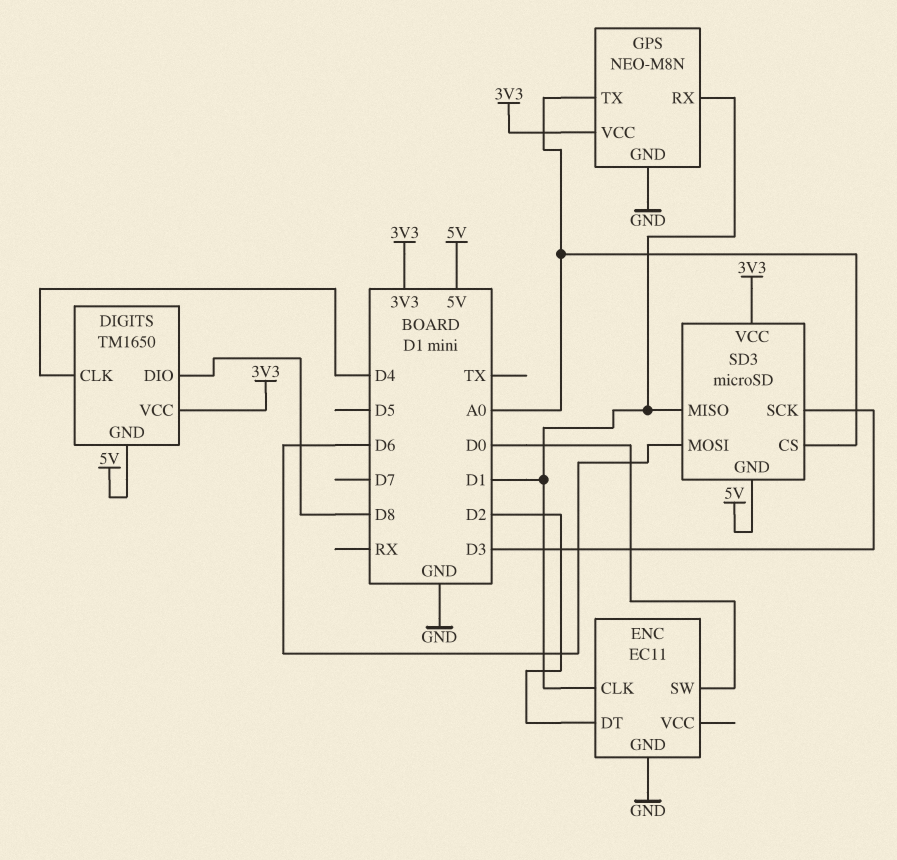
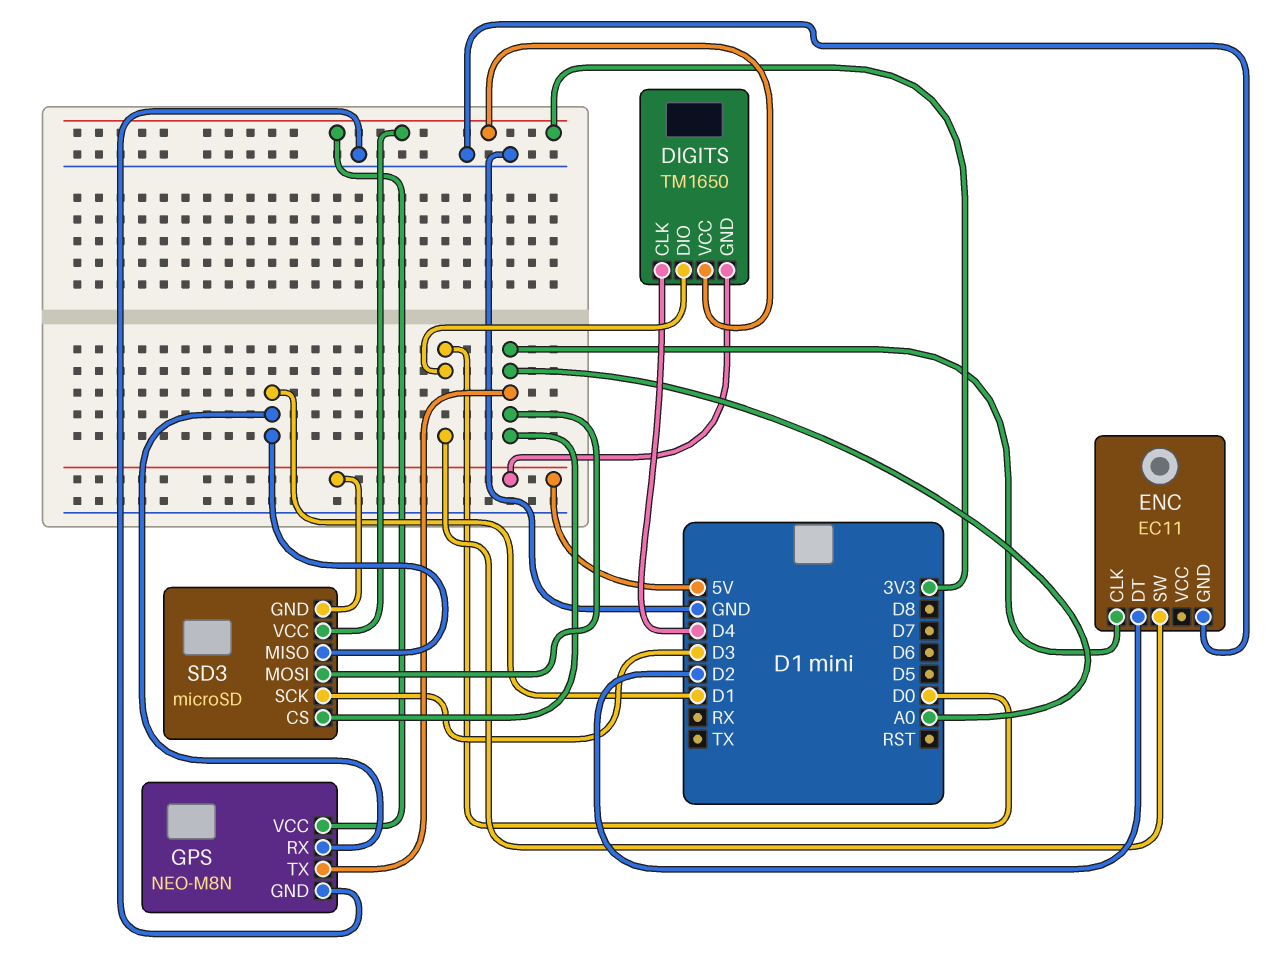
DIGITS pin DIO: D8 -> D0
ENC pin CLK: D1 -> A0
SD3 pin MOSI: D6 -> A0

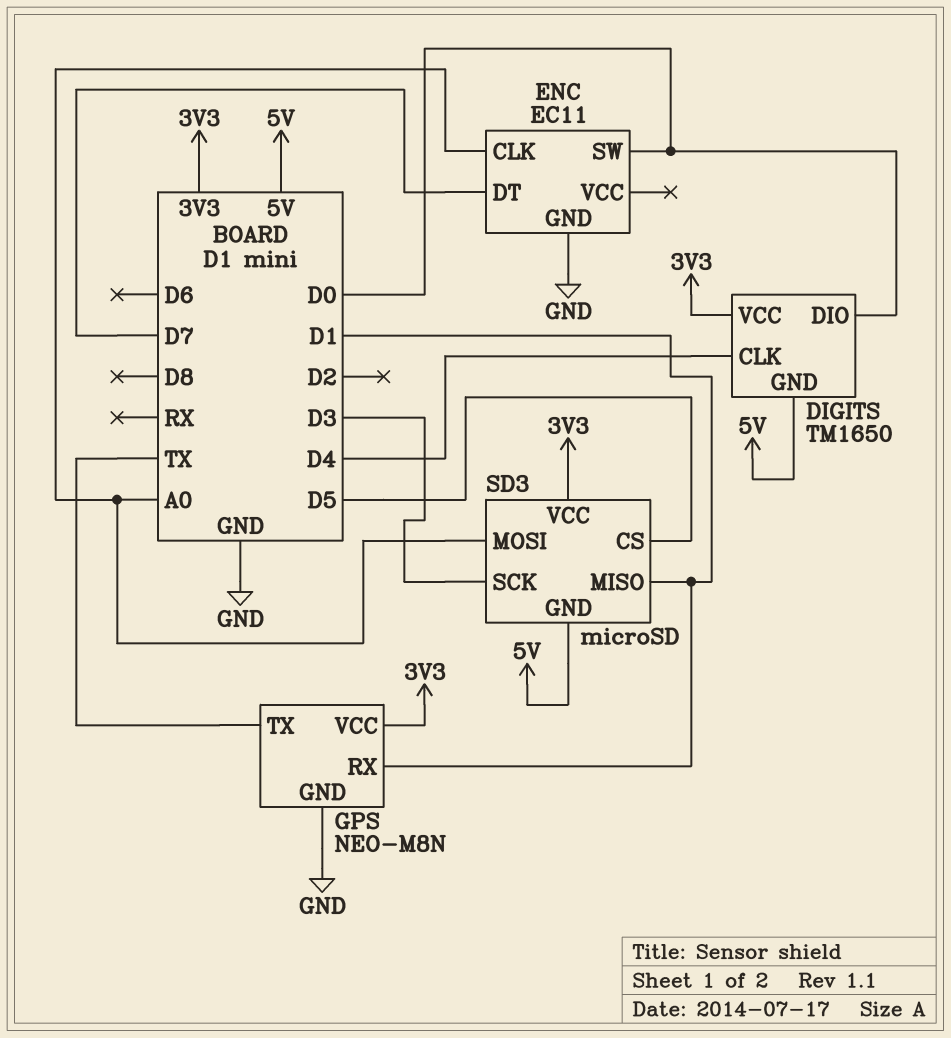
ENC pin DT: D2 -> D7
GPS pin TX: A0 -> TX
SD3 pin CS: A0 -> D5

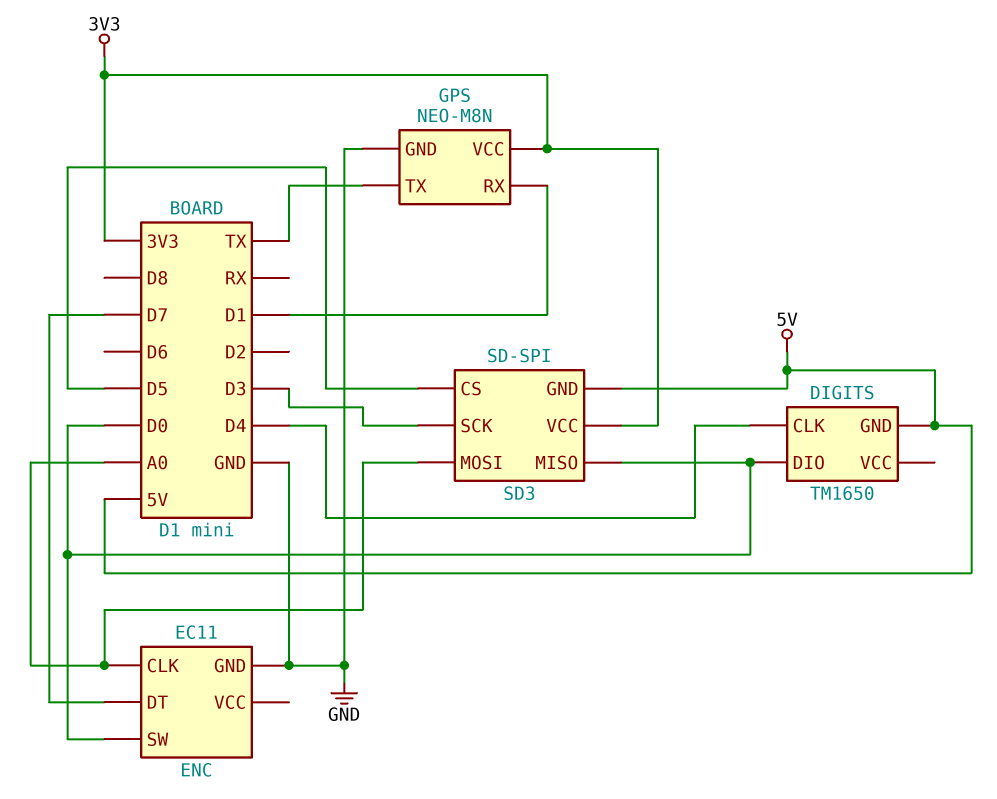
DIGITS pin VCC: 3V3 -> none
SD3: microSD -> SD-SPI
SD3 pin MISO: D1 -> D0

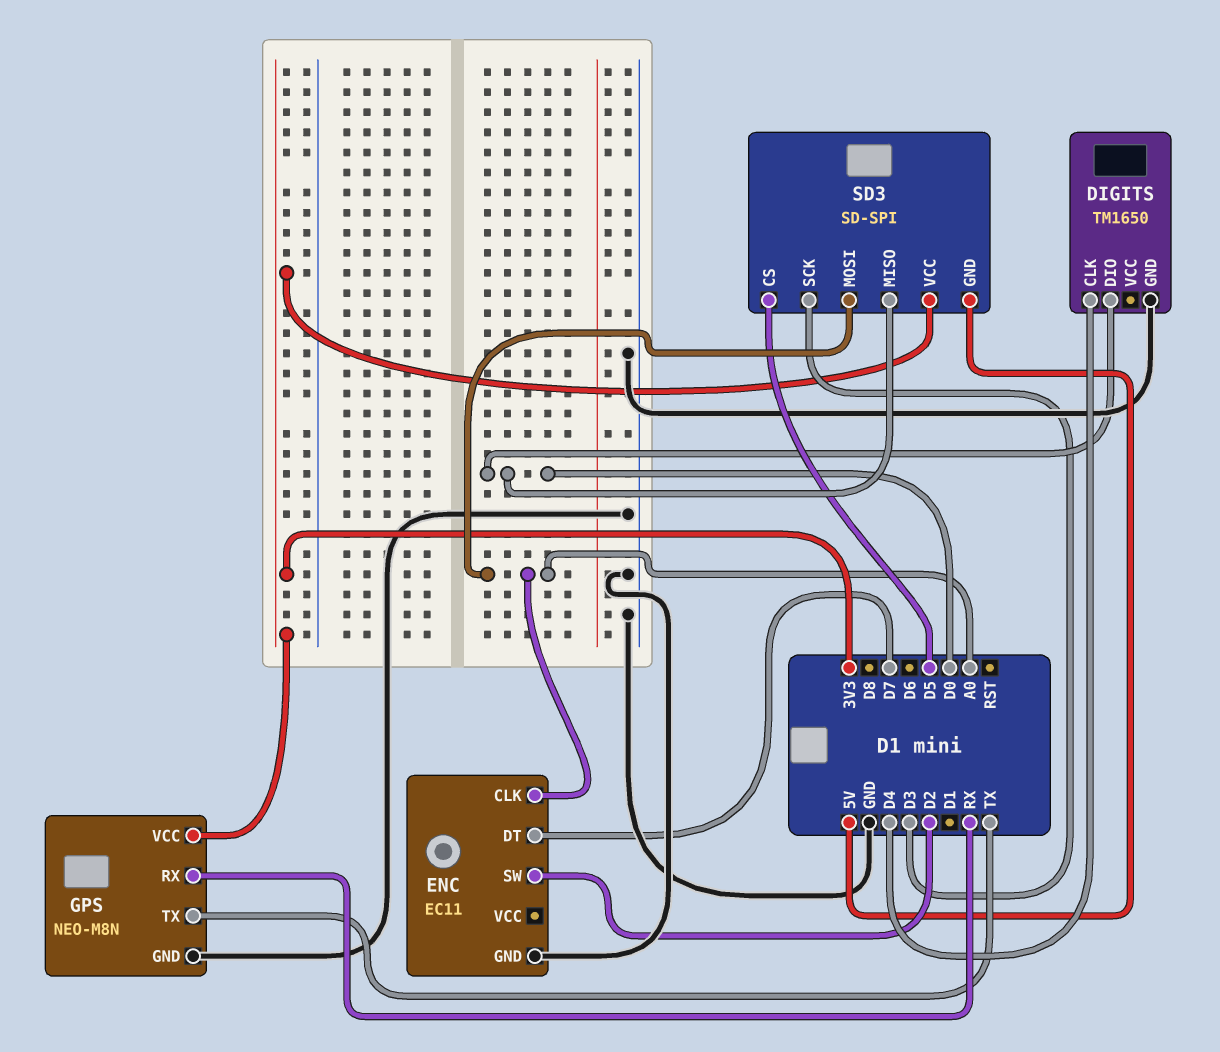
DIGITS pin GND: 5V -> GND
ENC pin SW: D0 -> D2
GPS pin RX: D1 -> RX

